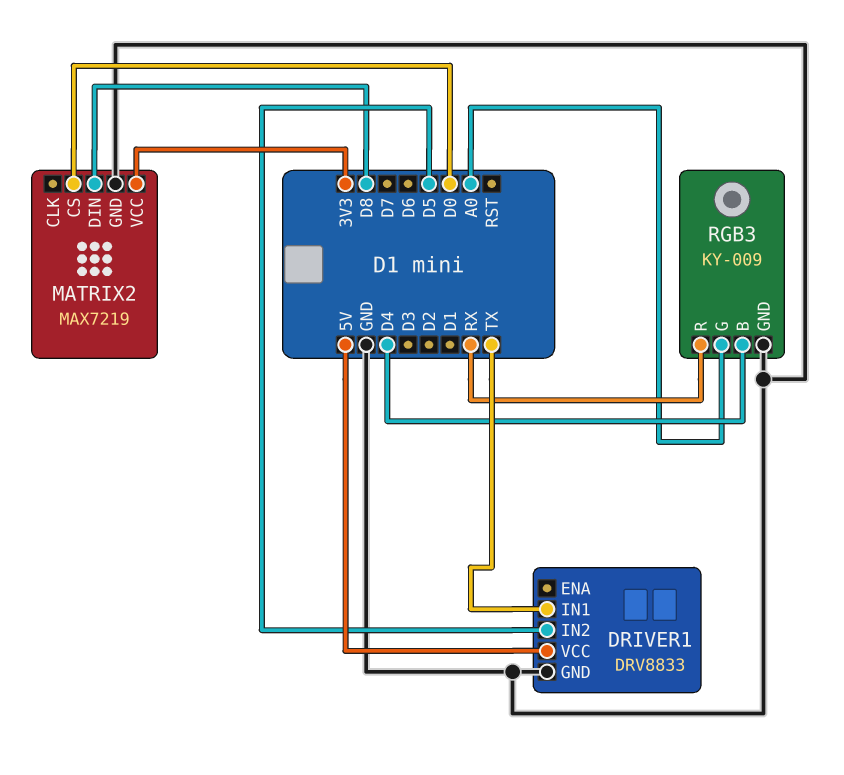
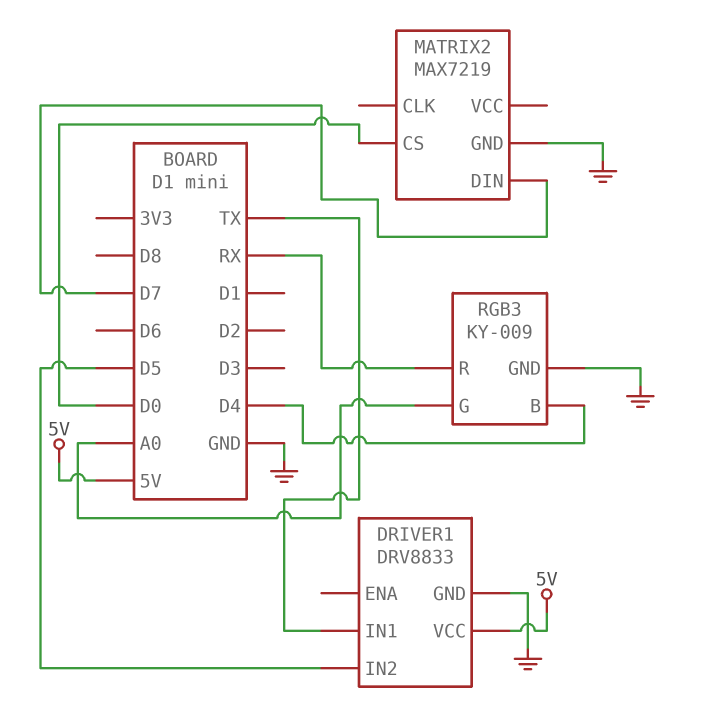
MATRIX2 pin DIN: D8 -> D7
MATRIX2 pin VCC: 3V3 -> none

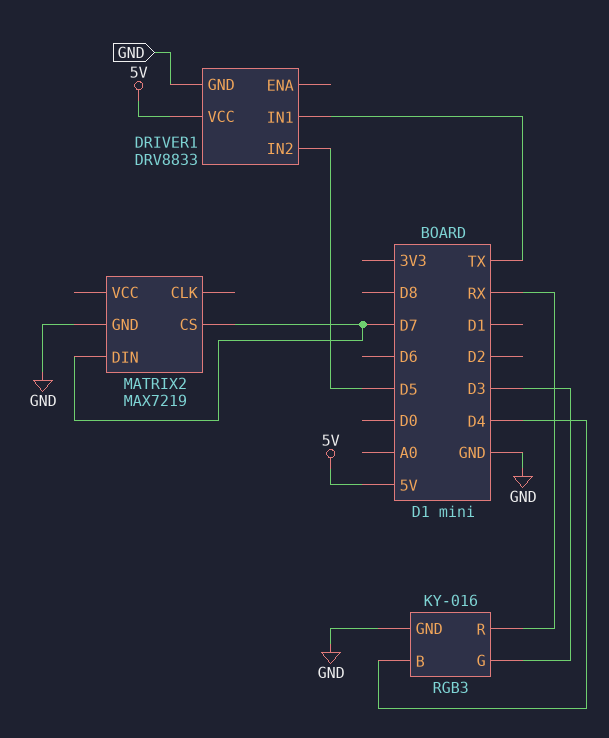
MATRIX2 pin CS: D0 -> D7
RGB3: KY-009 -> KY-016
RGB3 pin G: A0 -> D3

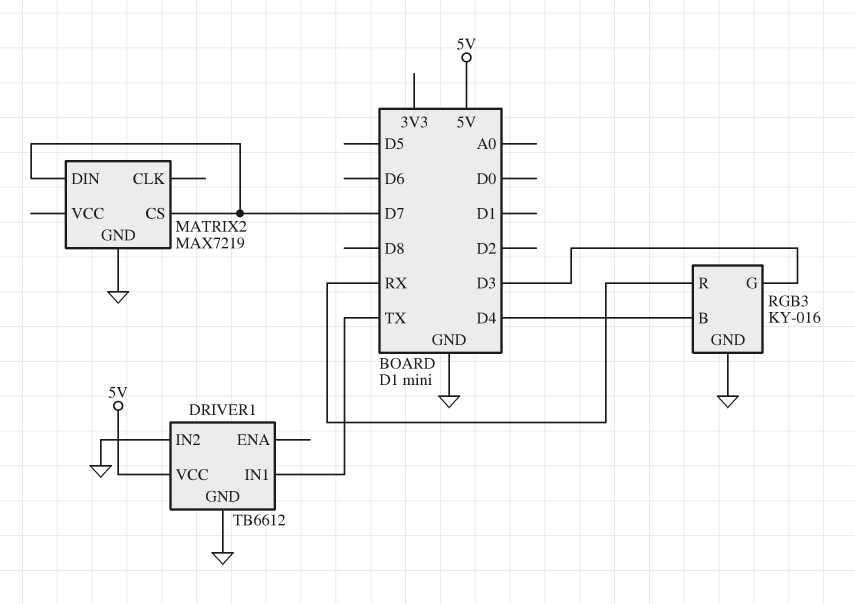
DRIVER1: DRV8833 -> TB6612
DRIVER1 pin IN2: D5 -> GND

